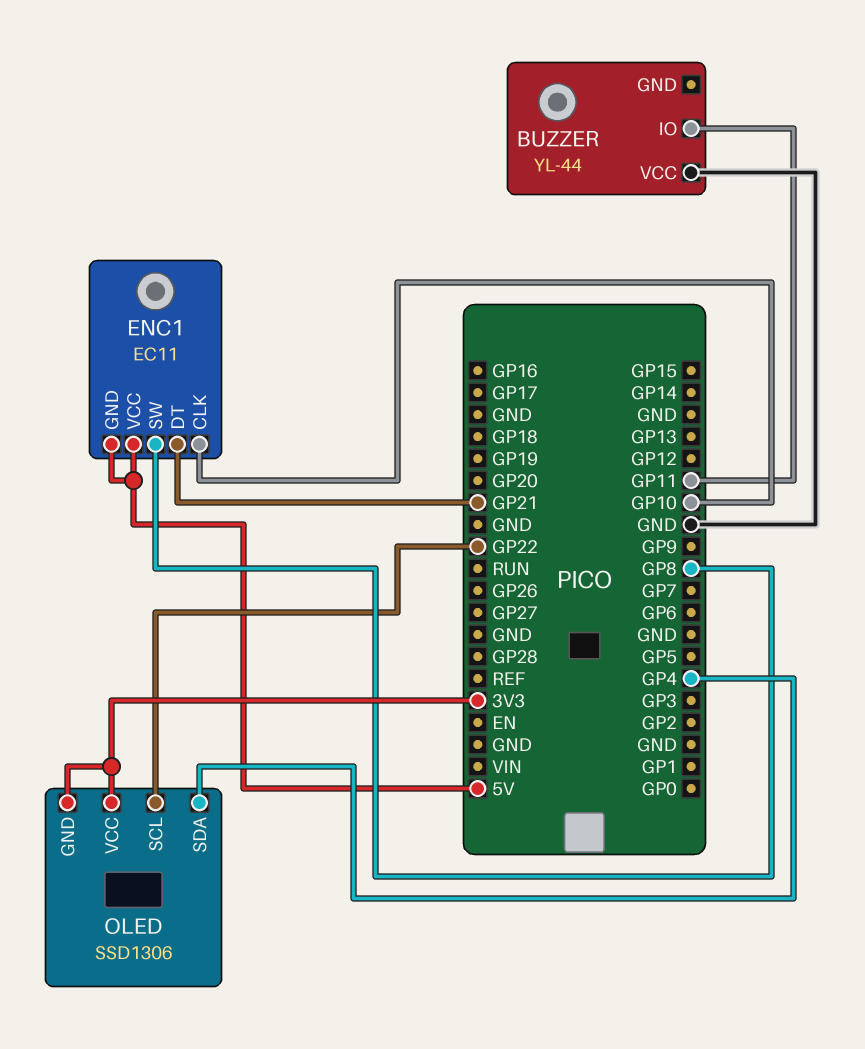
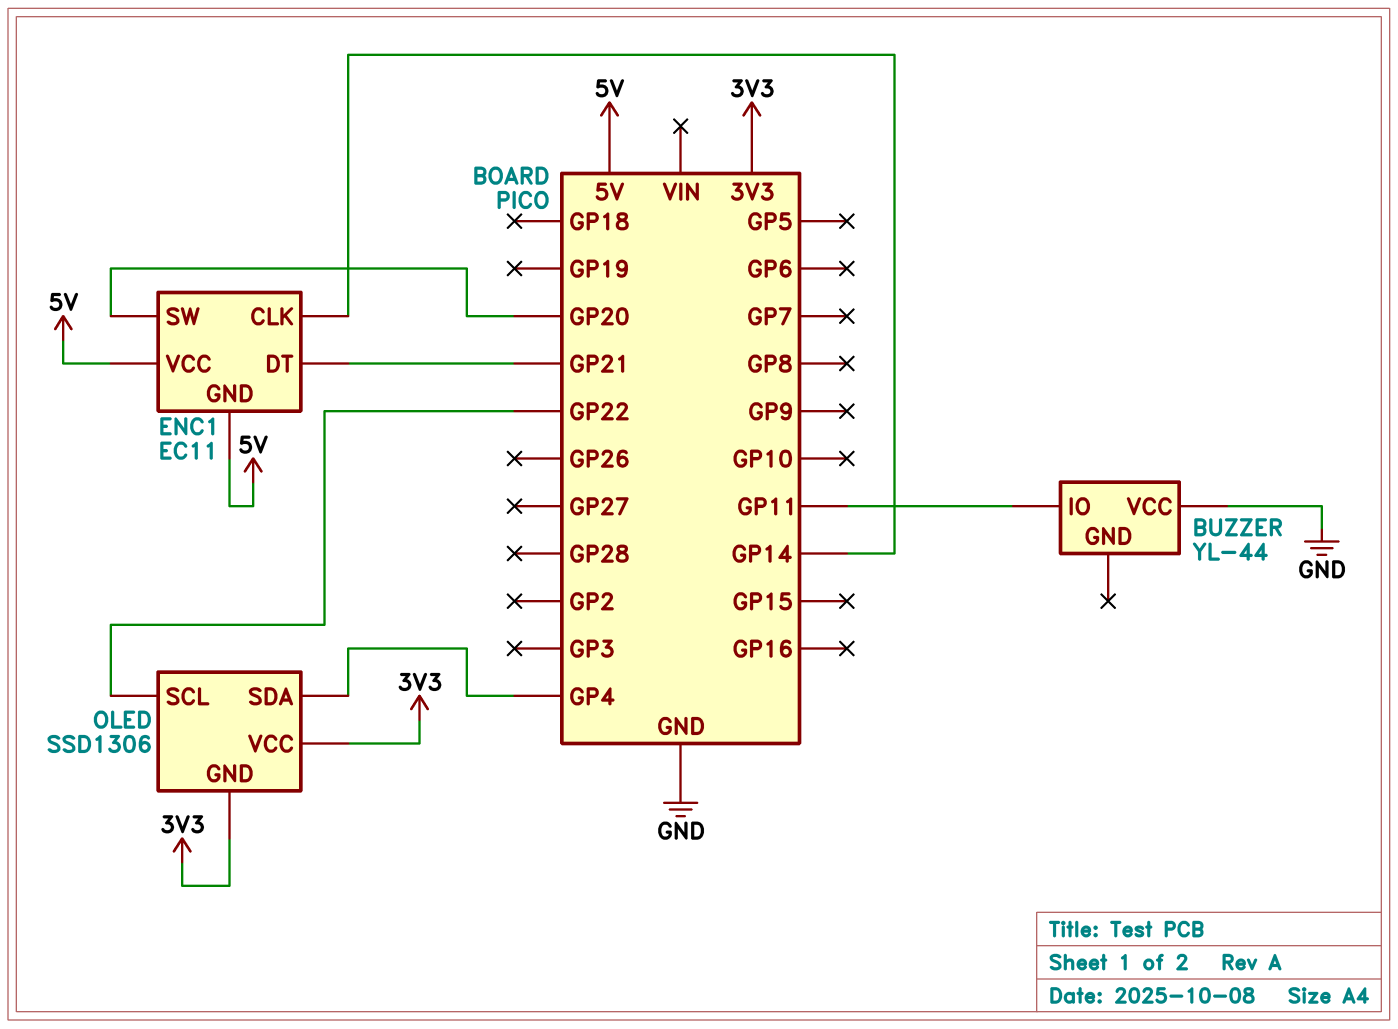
ENC1 pin CLK: GP10 -> GP14
ENC1 pin SW: GP8 -> GP20

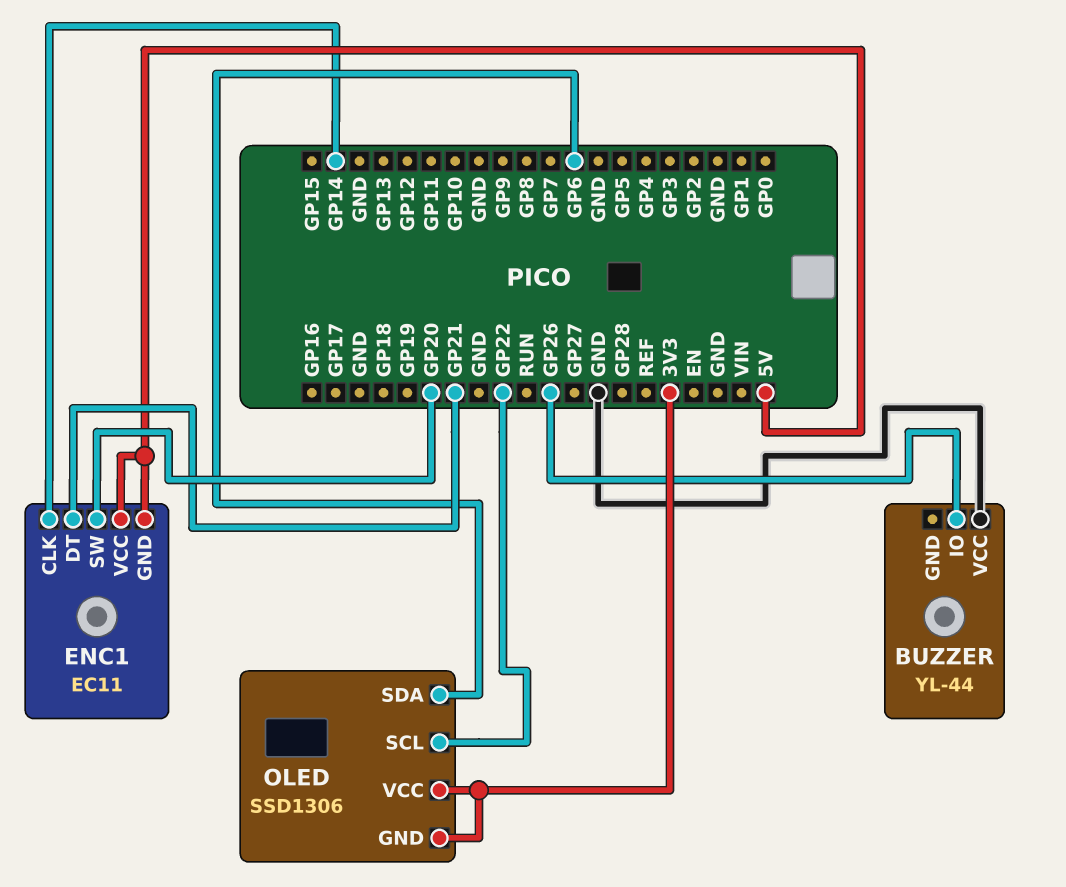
BUZZER pin IO: GP11 -> GP26
OLED pin SDA: GP4 -> GP6

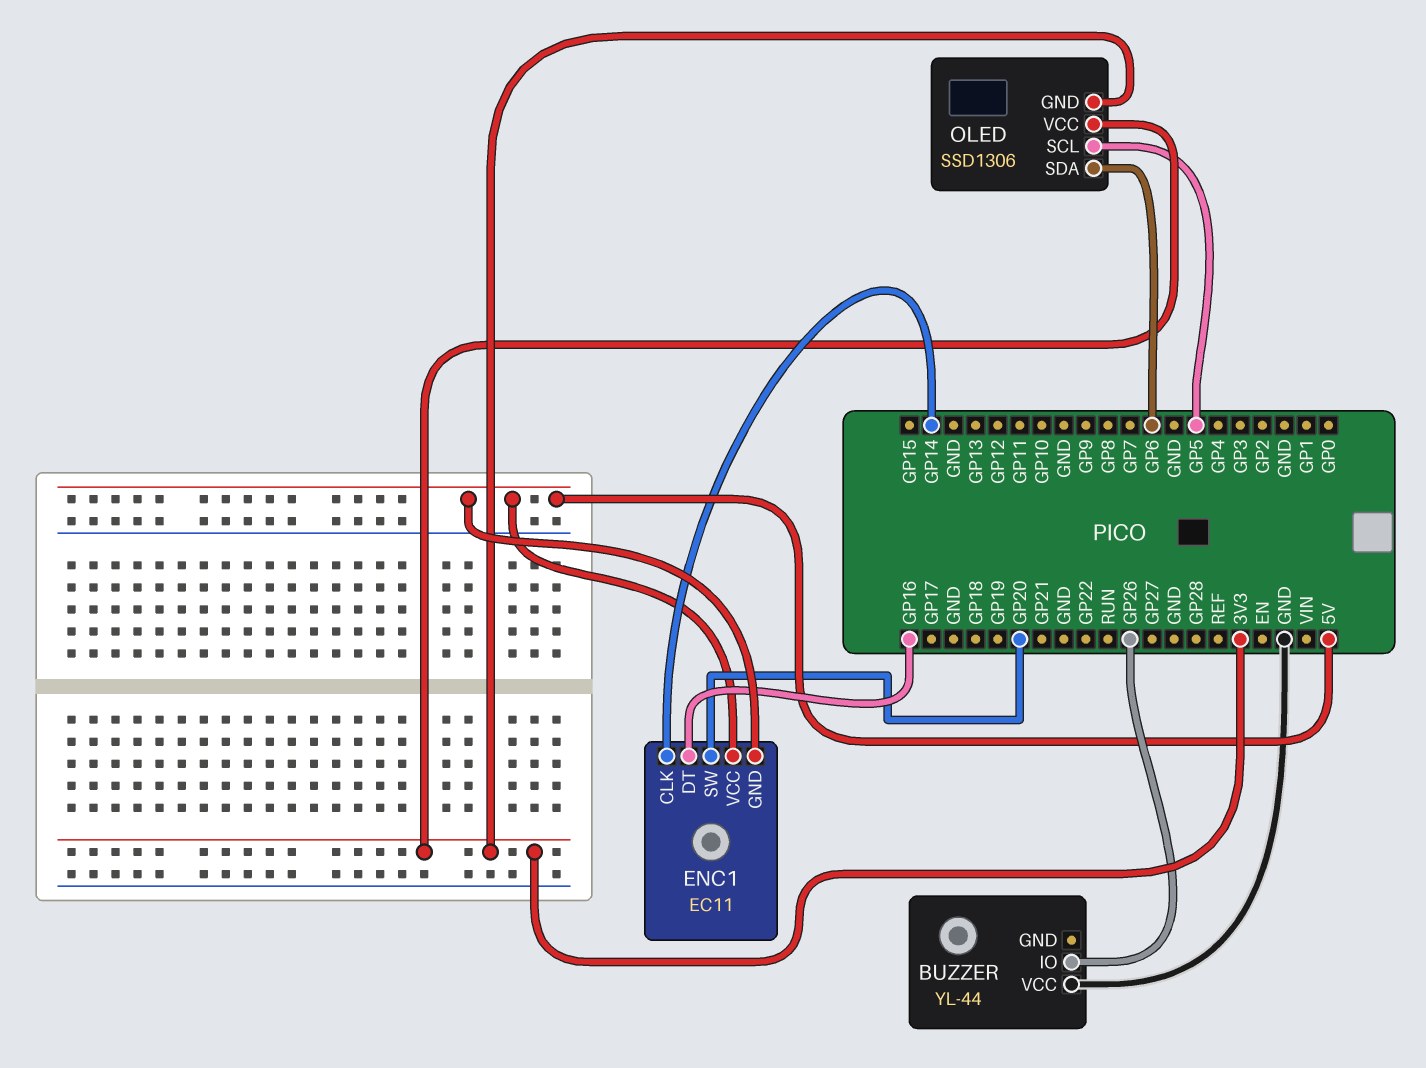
ENC1 pin DT: GP21 -> GP16
OLED pin SCL: GP22 -> GP5

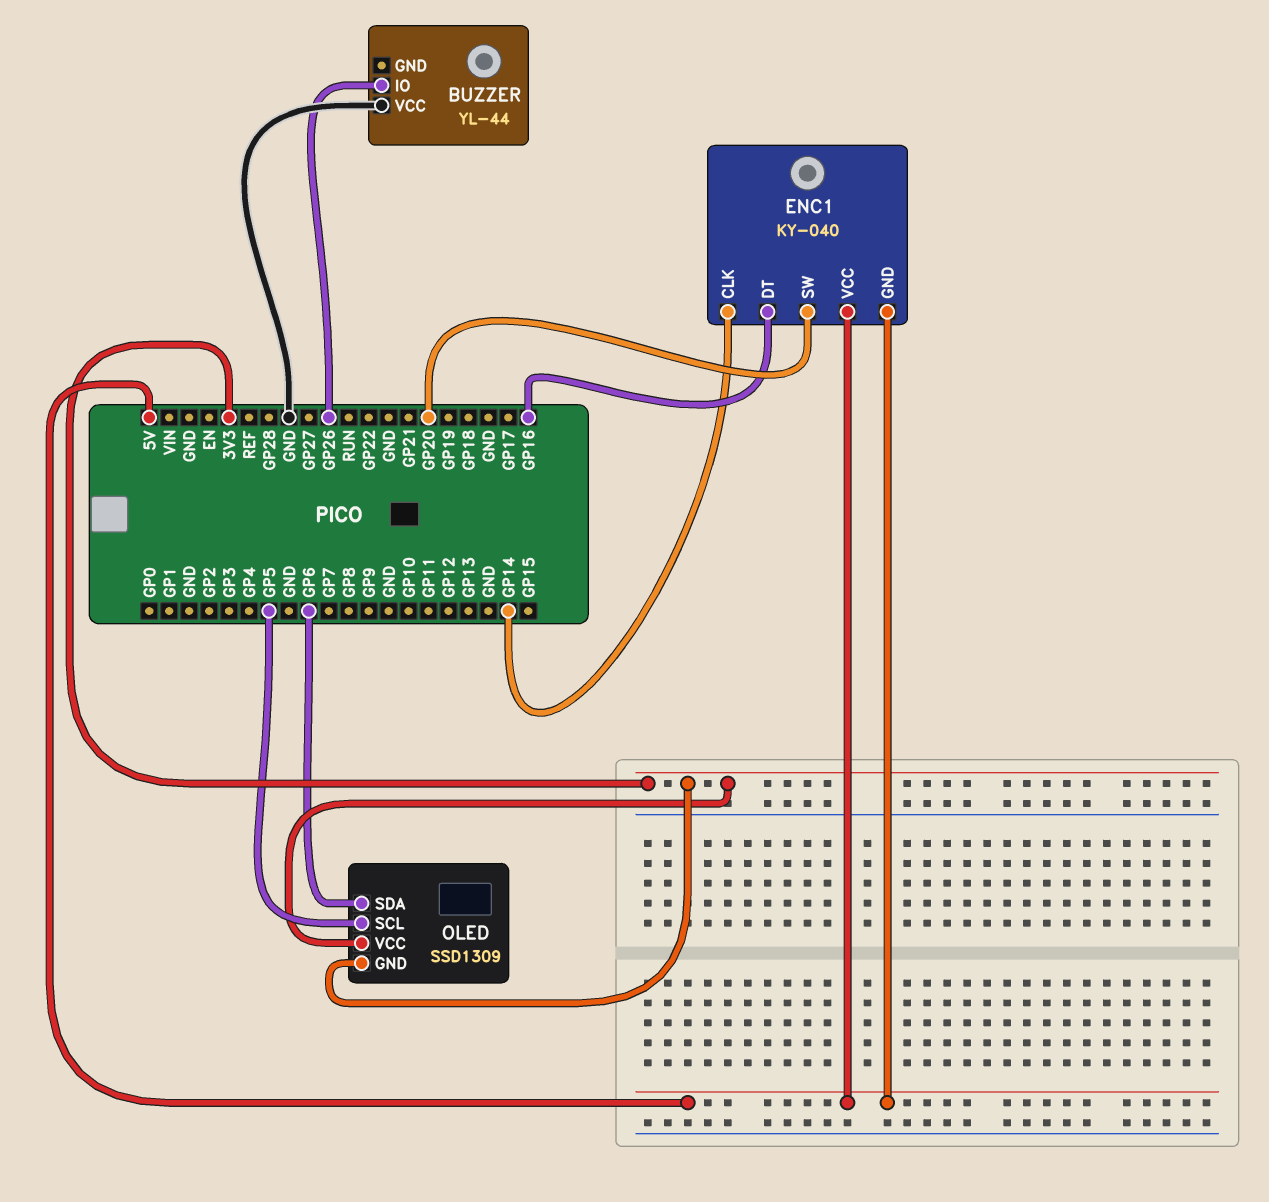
ENC1: EC11 -> KY-040
OLED: SSD1306 -> SSD1309

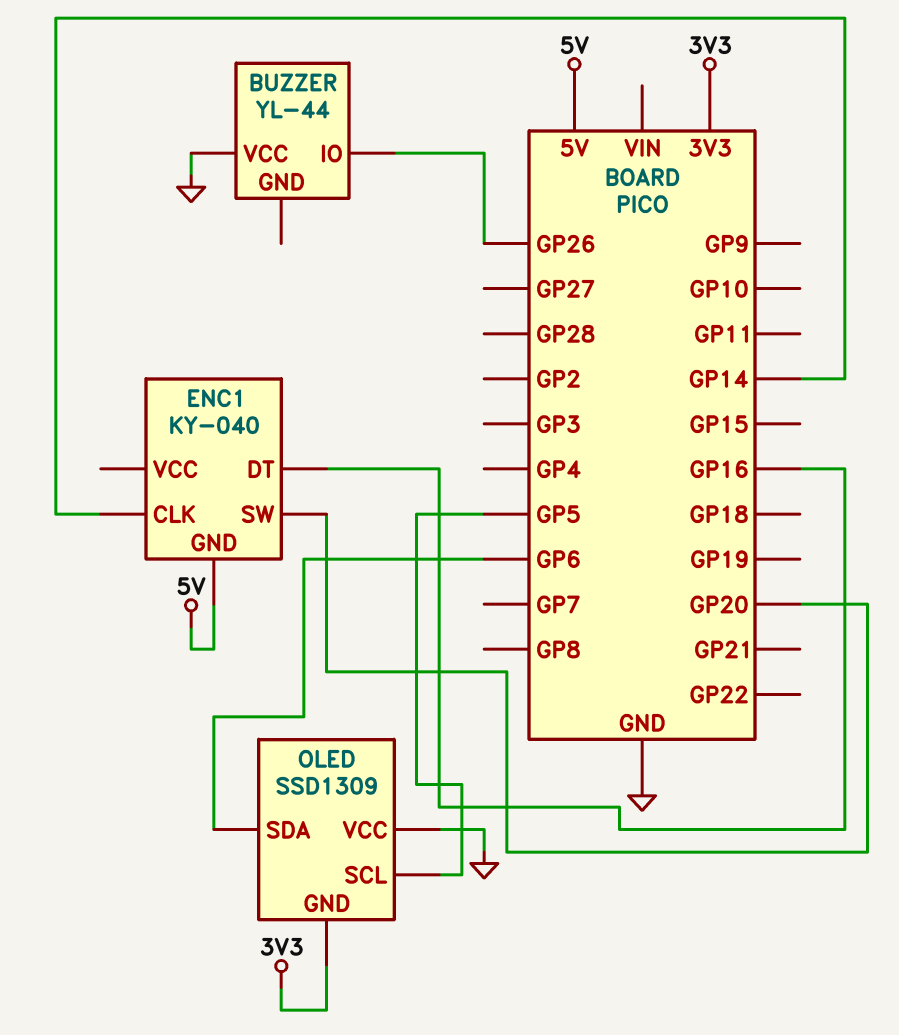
ENC1 pin VCC: 5V -> none
OLED pin VCC: 3V3 -> GND

